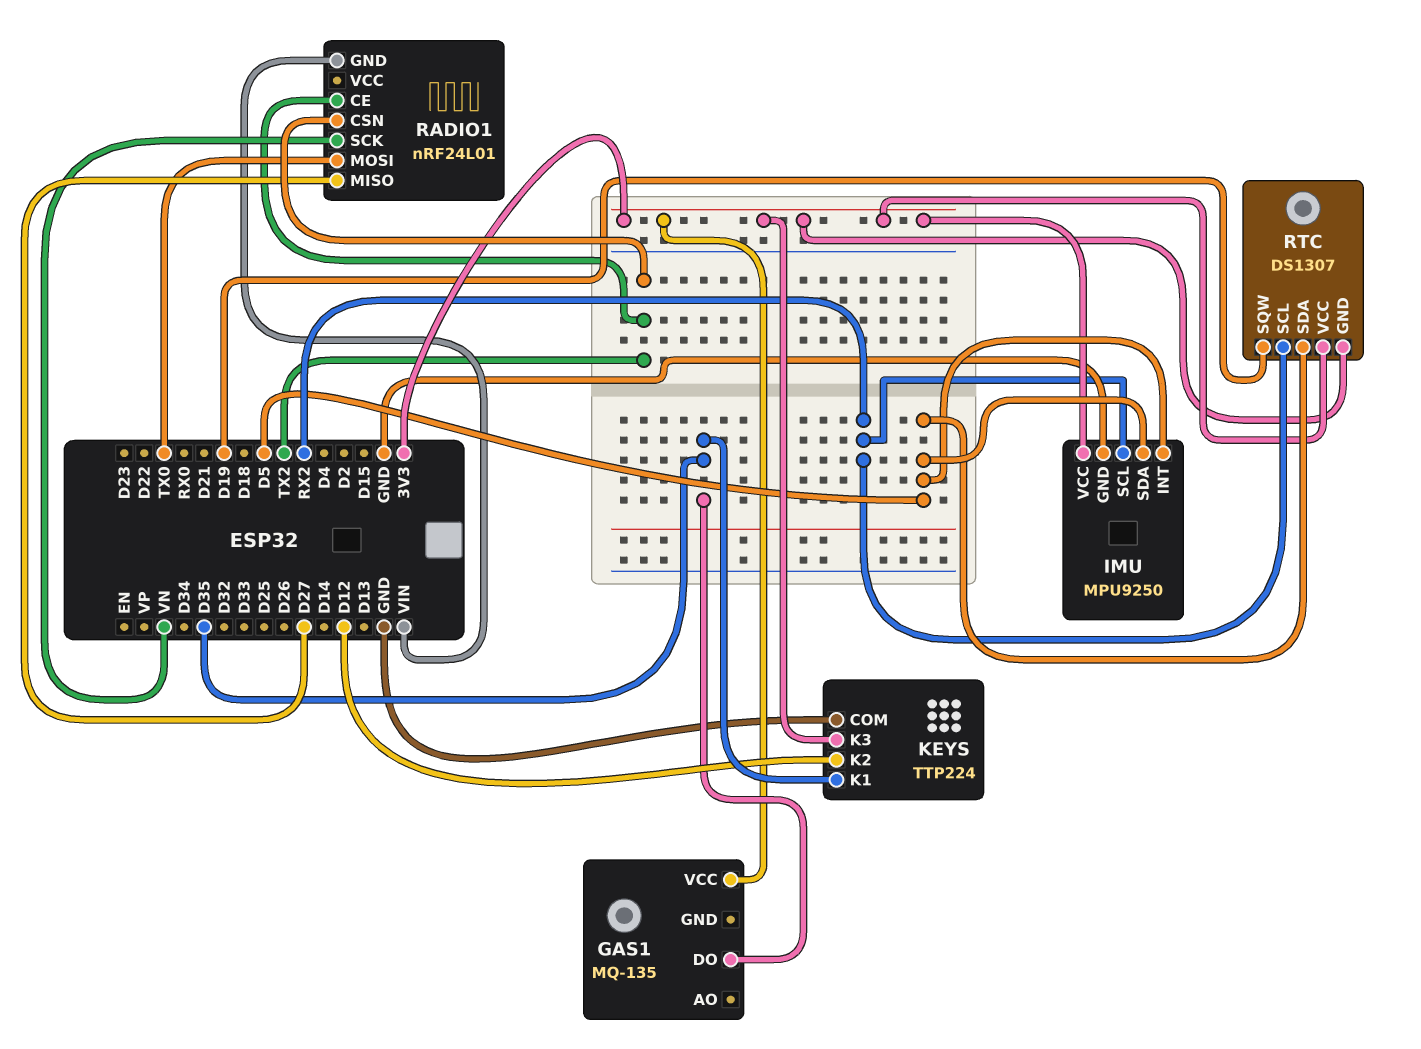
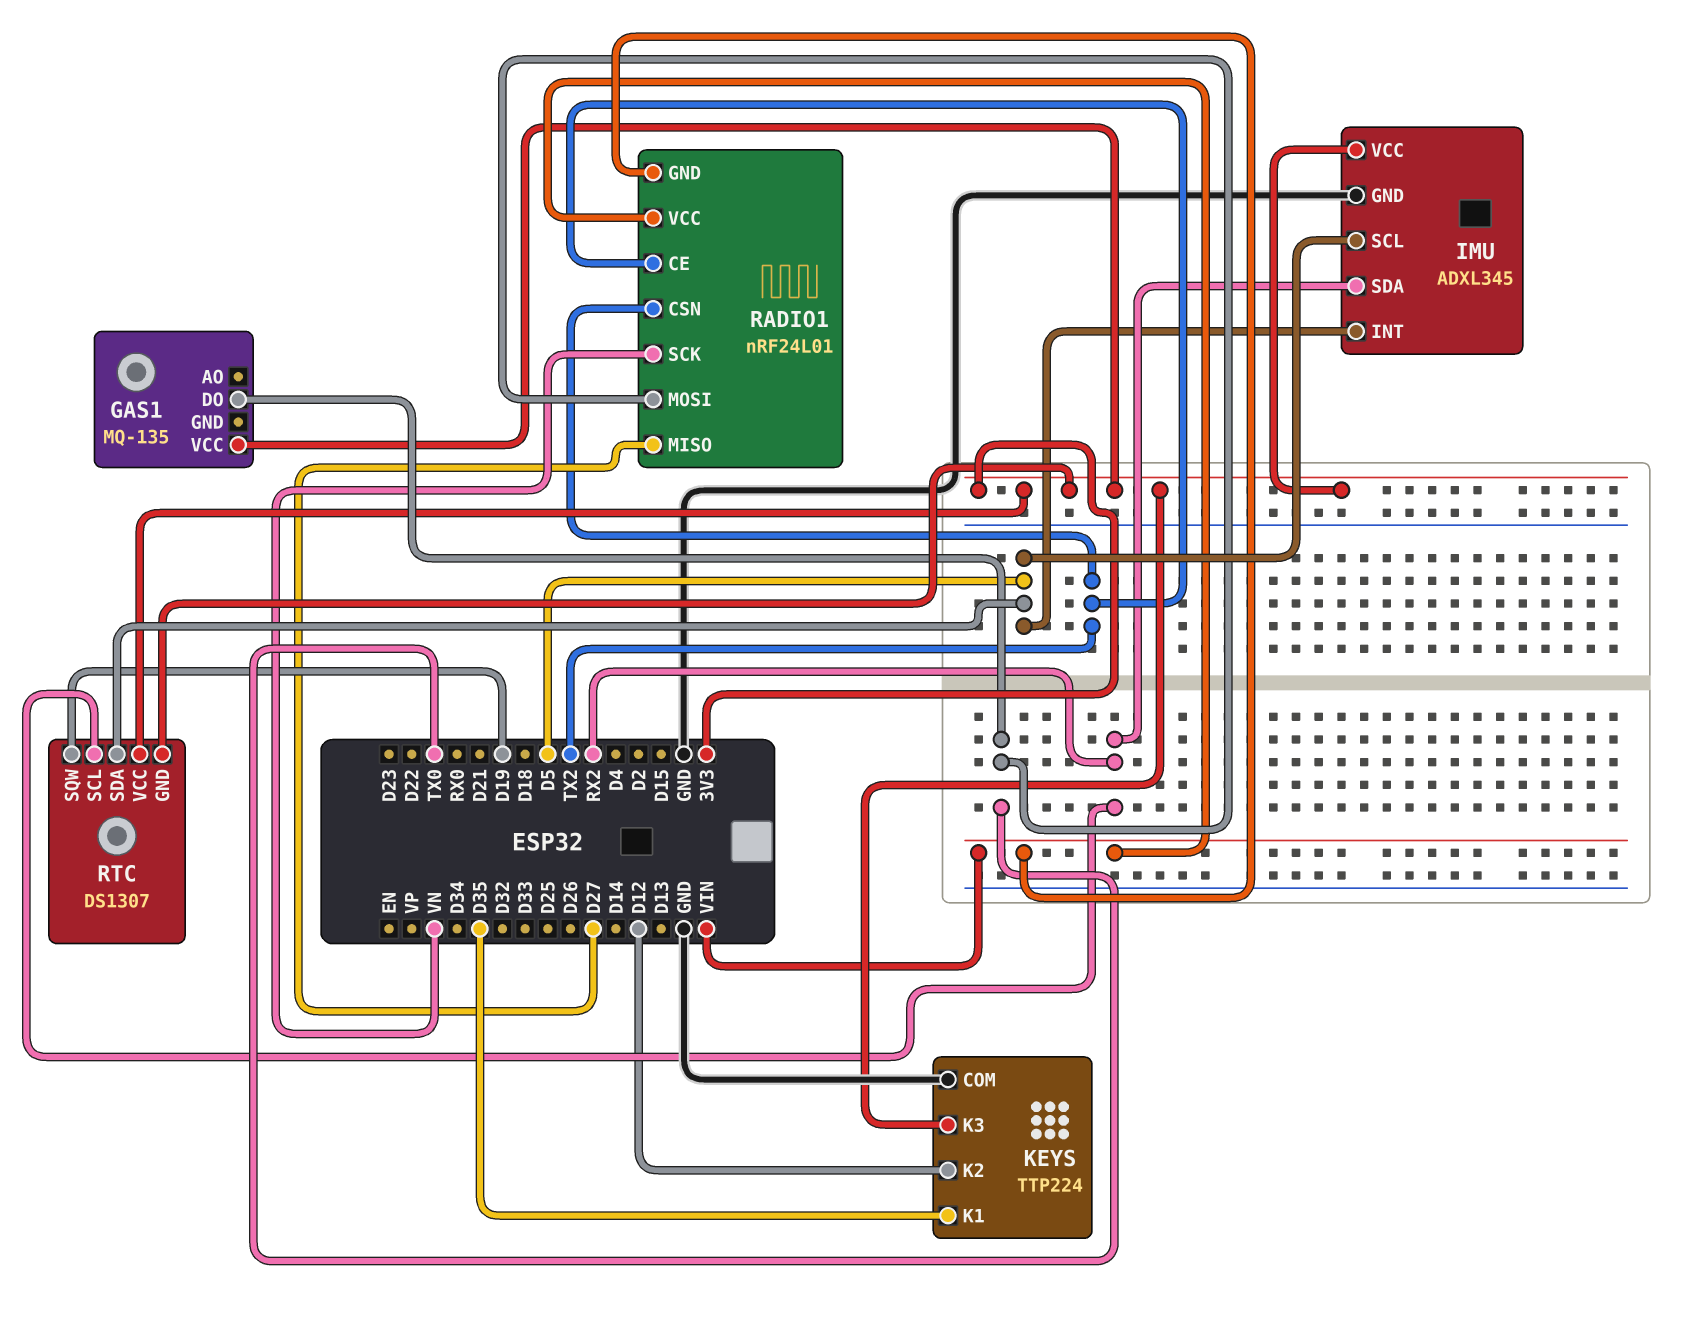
GAS1 pin DO: D35 -> TX0
IMU: MPU9250 -> ADXL345
IMU pin SCL: RX2 -> D5
IMU pin SDA: D5 -> RX2
RADIO1 pin VCC: none -> VIN

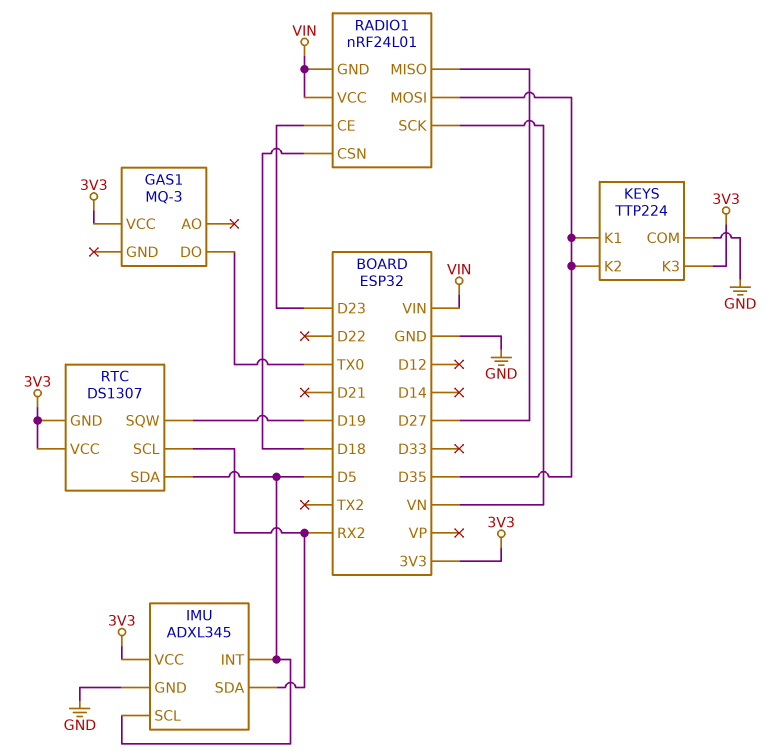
GAS1: MQ-135 -> MQ-3
KEYS pin K2: D12 -> D35
RADIO1 pin CE: TX2 -> D23
RADIO1 pin CSN: TX2 -> D18
RADIO1 pin MOSI: TX0 -> D35

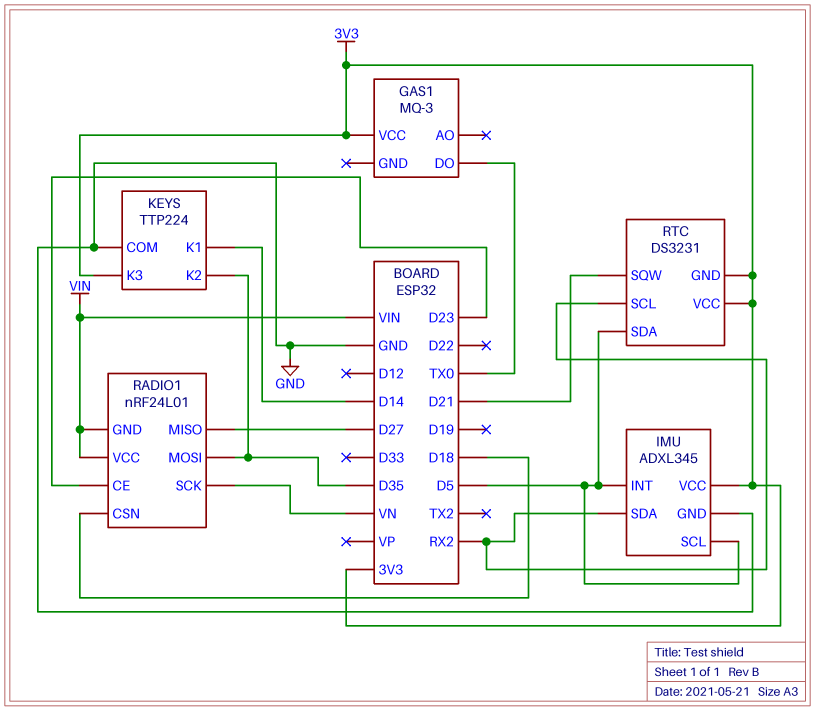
KEYS pin K1: D35 -> D14
RTC: DS1307 -> DS3231
RTC pin SQW: D19 -> D21

